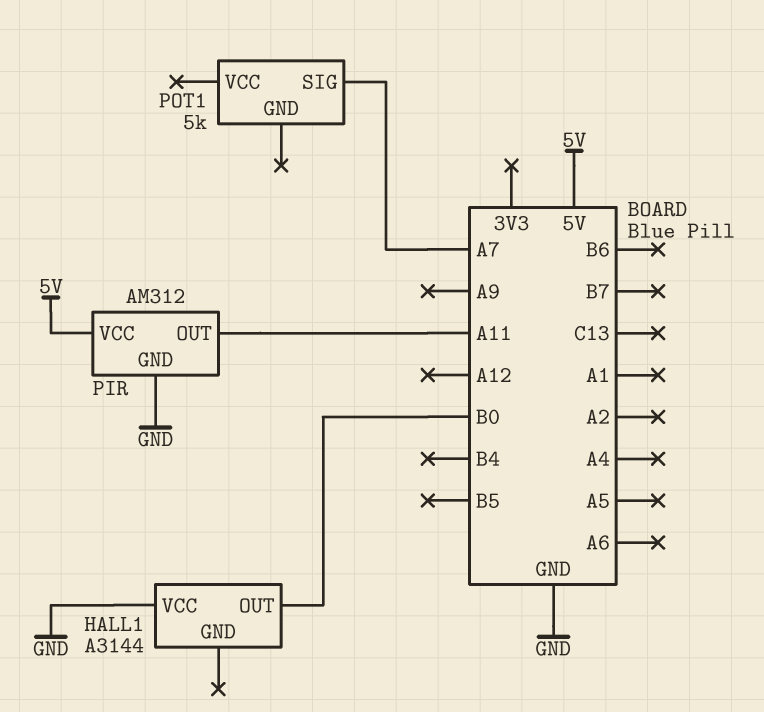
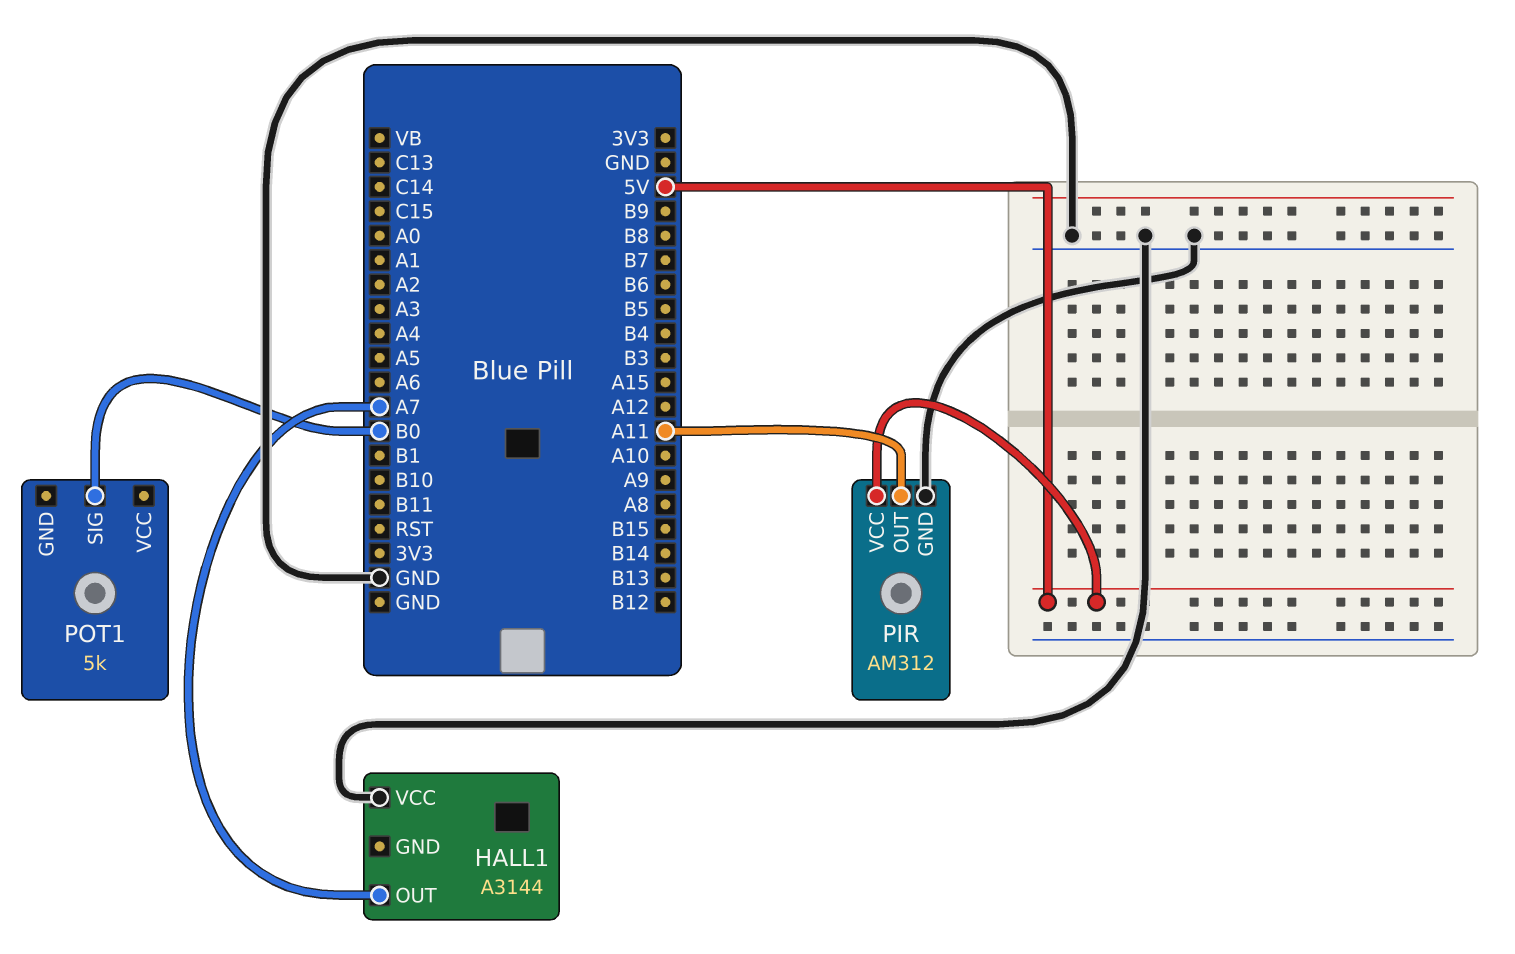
HALL1 pin OUT: B0 -> A7
POT1 pin SIG: A7 -> B0

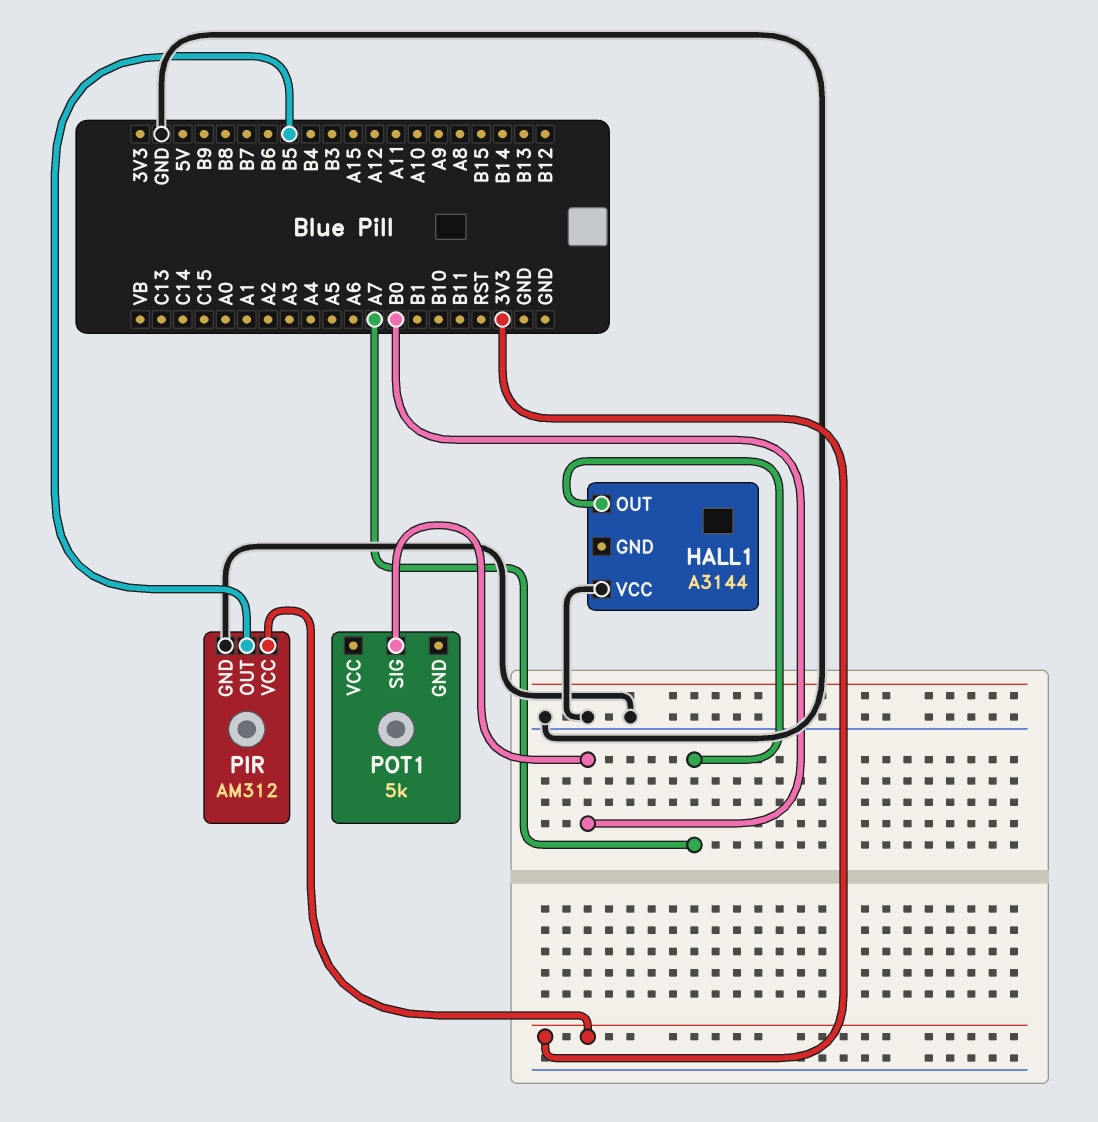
PIR pin OUT: A11 -> B5
PIR pin VCC: 5V -> 3V3

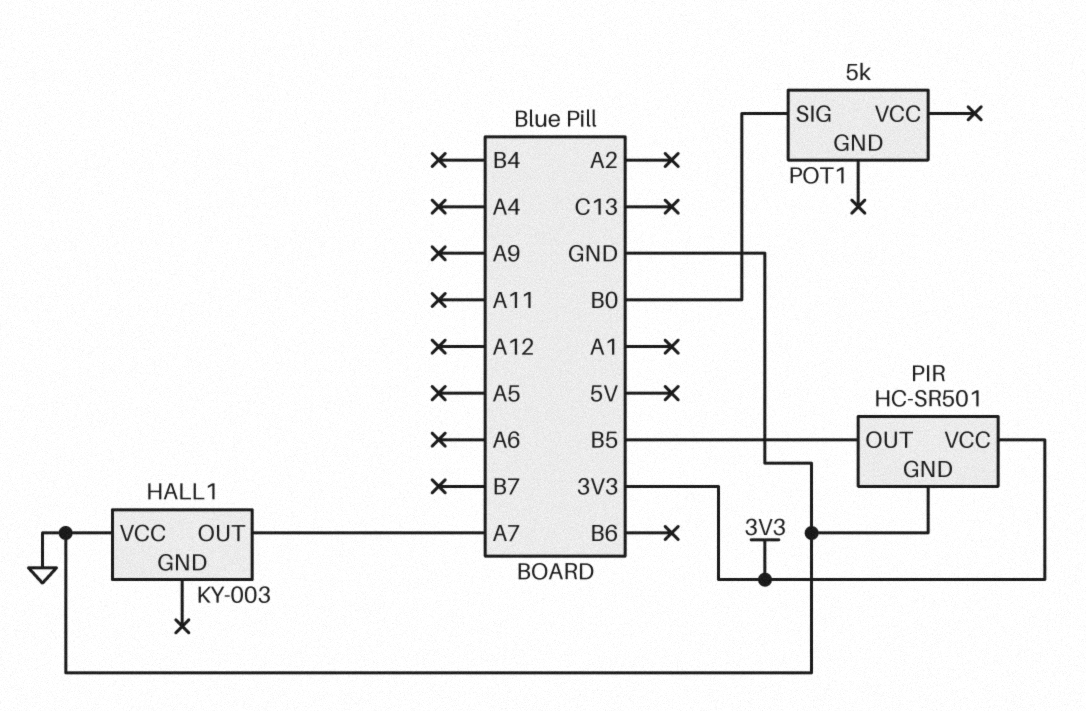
HALL1: A3144 -> KY-003
PIR: AM312 -> HC-SR501

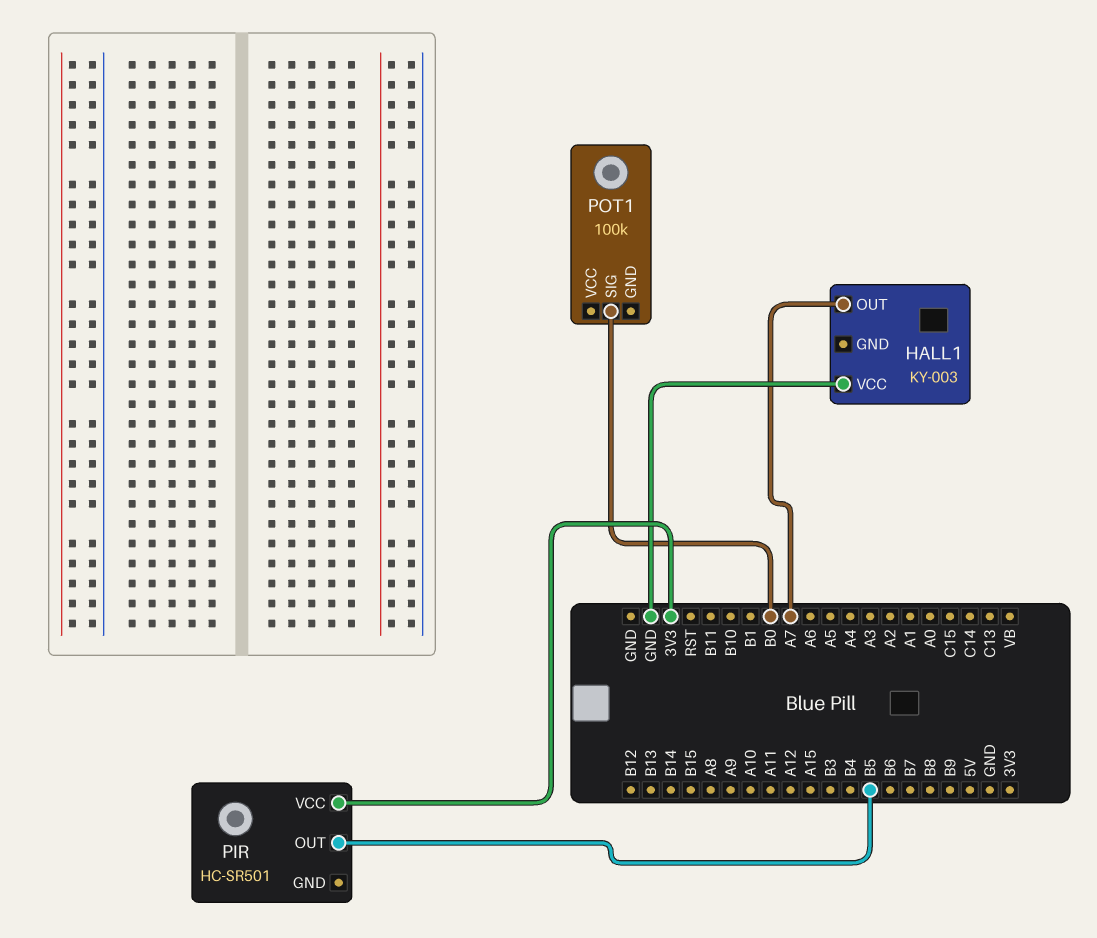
PIR pin GND: GND -> none
POT1: 5k -> 100k

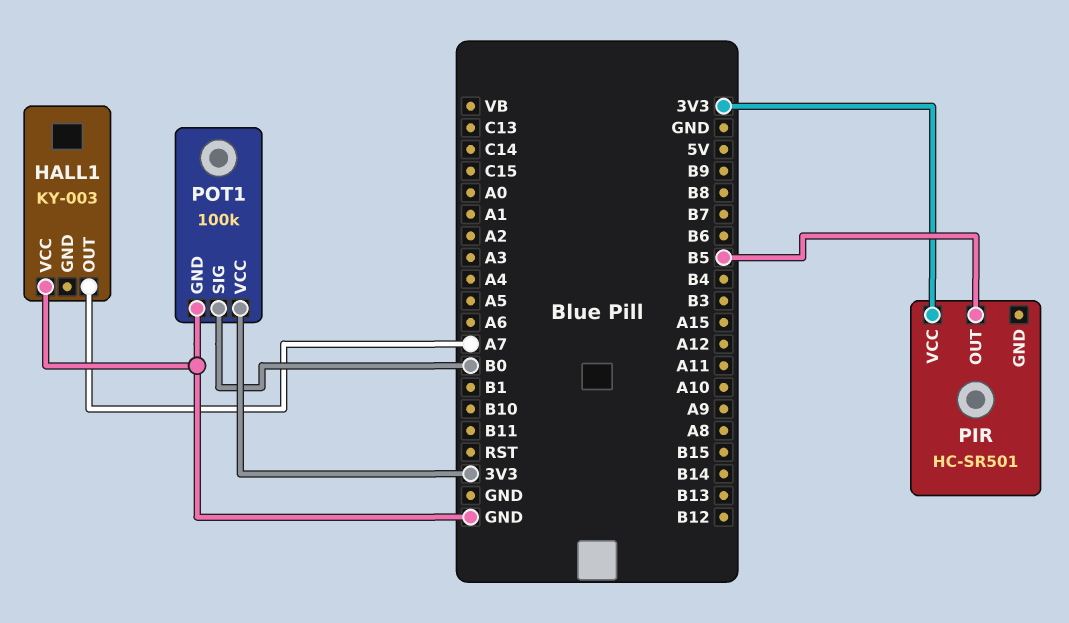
POT1 pin GND: none -> GND
POT1 pin VCC: none -> 3V3

